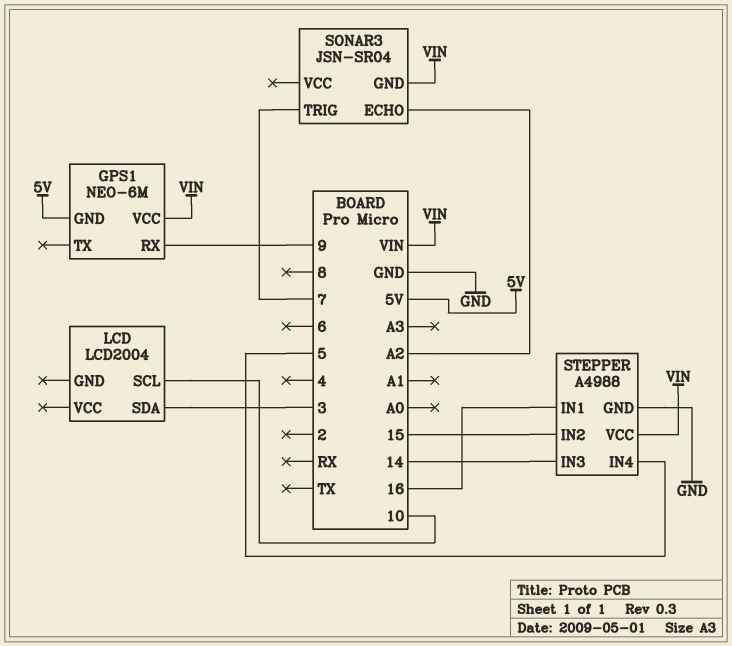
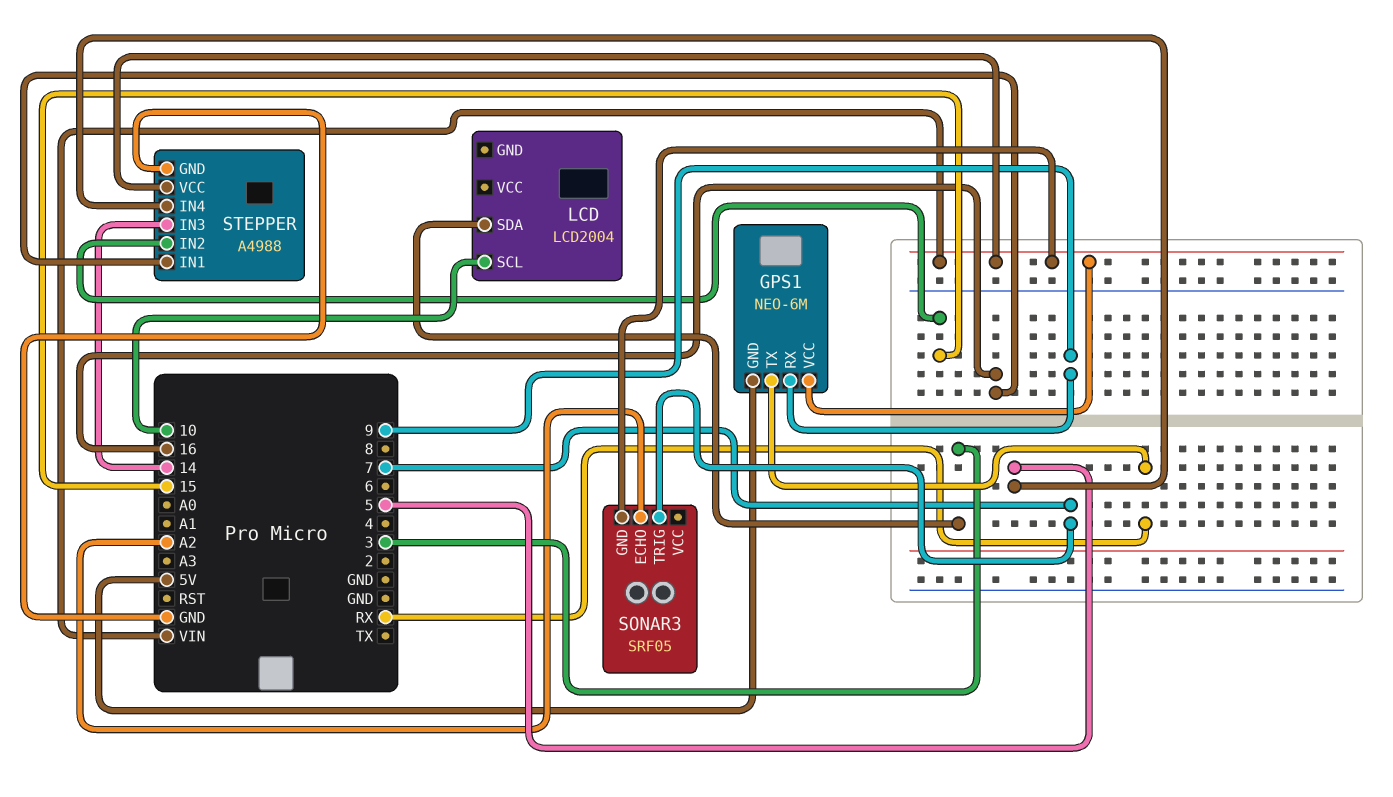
GPS1 pin TX: none -> RX
SONAR3: JSN-SR04 -> SRF05

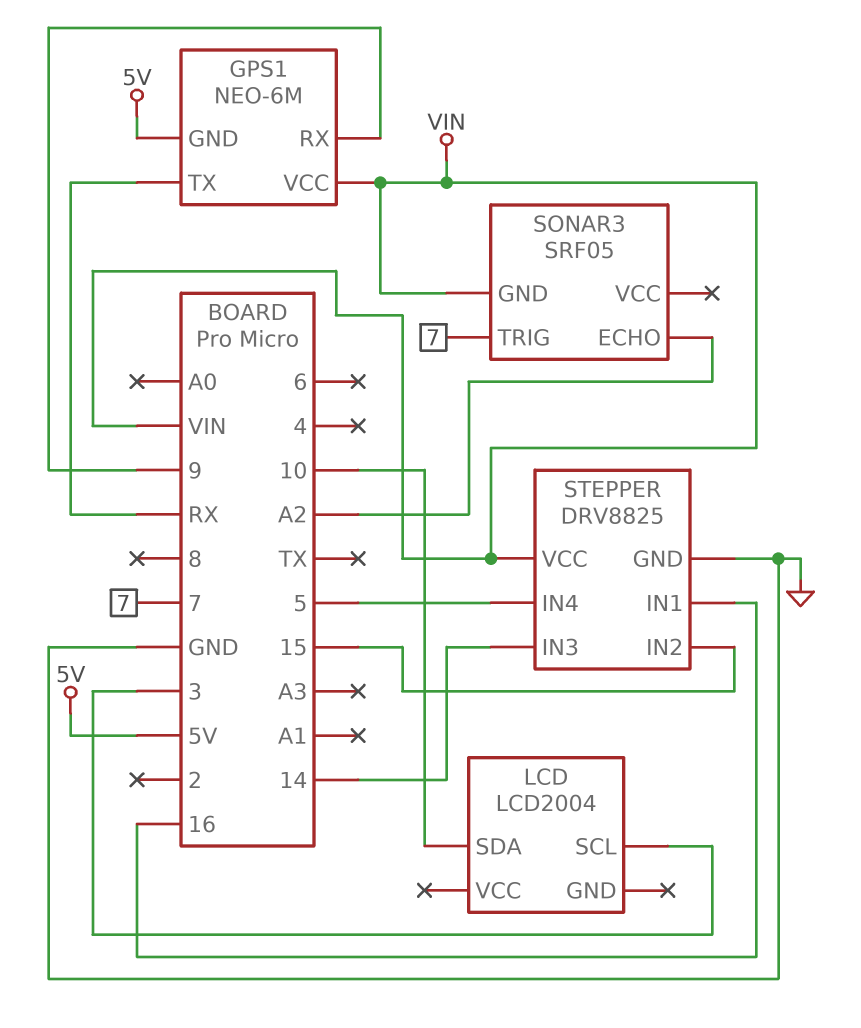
LCD pin SCL: 10 -> 3
LCD pin SDA: 3 -> 10
STEPPER: A4988 -> DRV8825

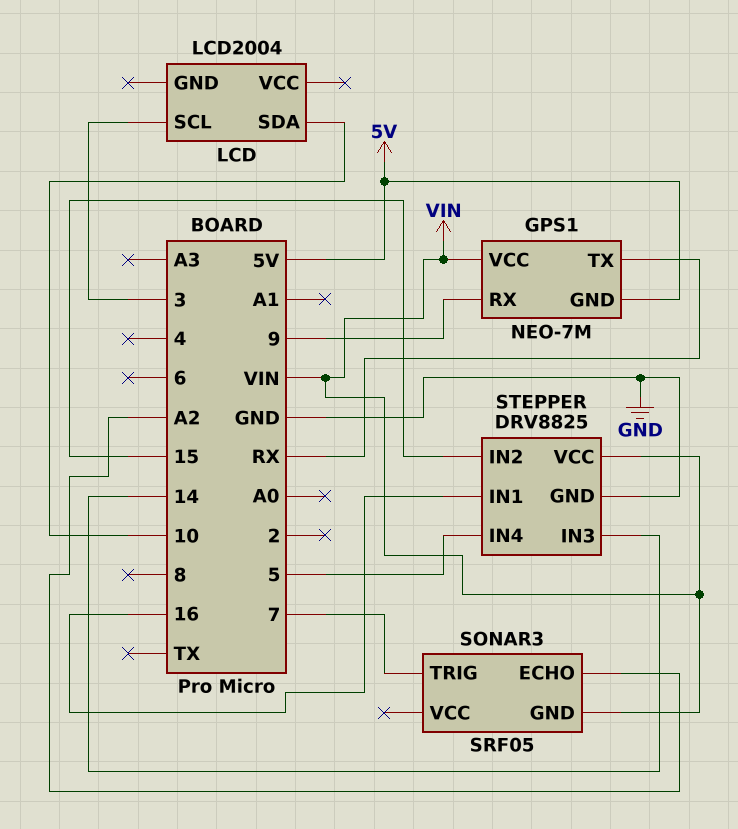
GPS1: NEO-6M -> NEO-7M

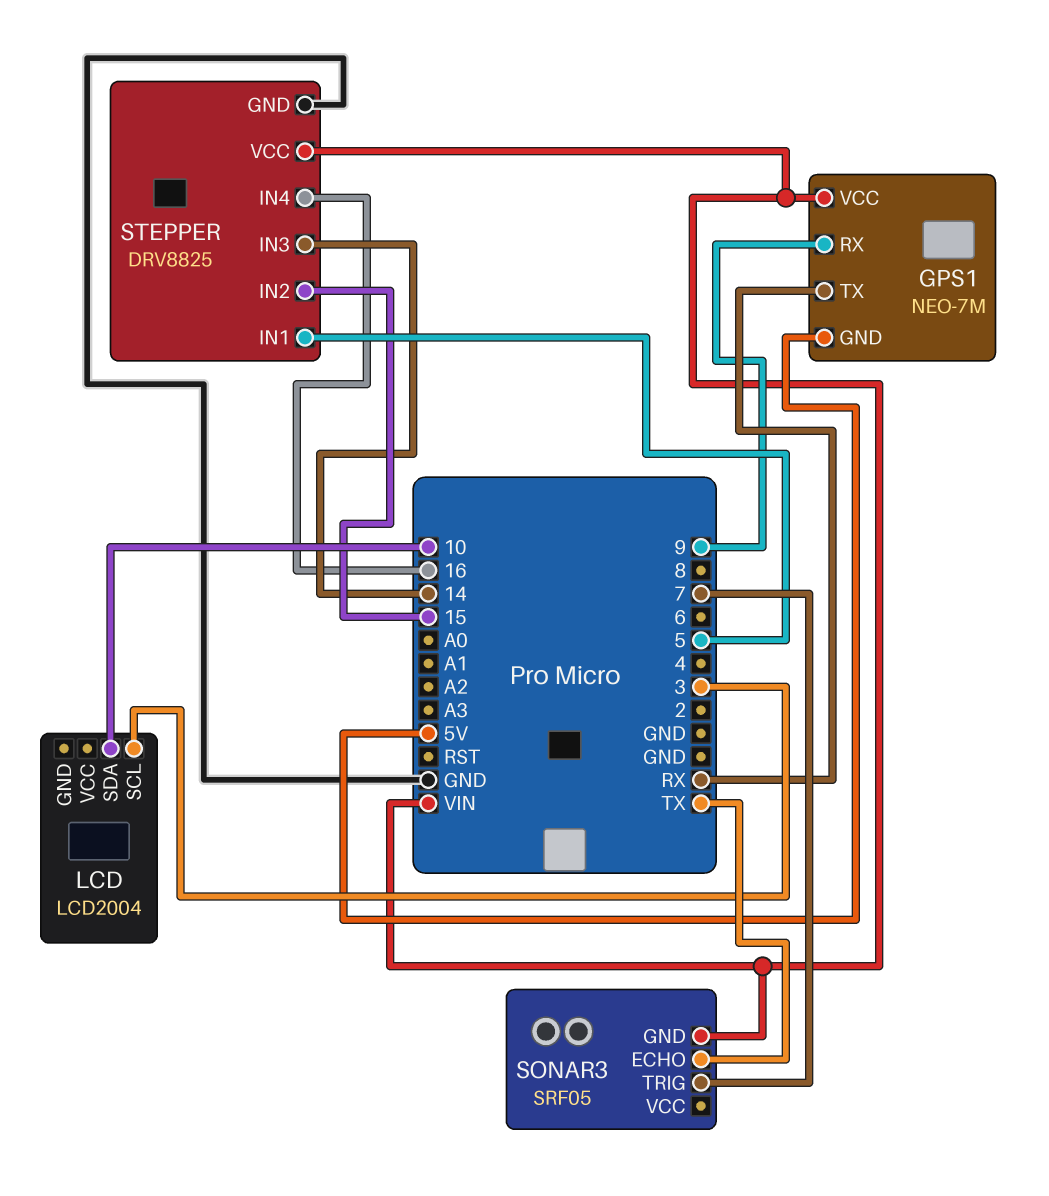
SONAR3 pin ECHO: A2 -> TX
STEPPER pin IN1: 16 -> 5
STEPPER pin IN4: 5 -> 16

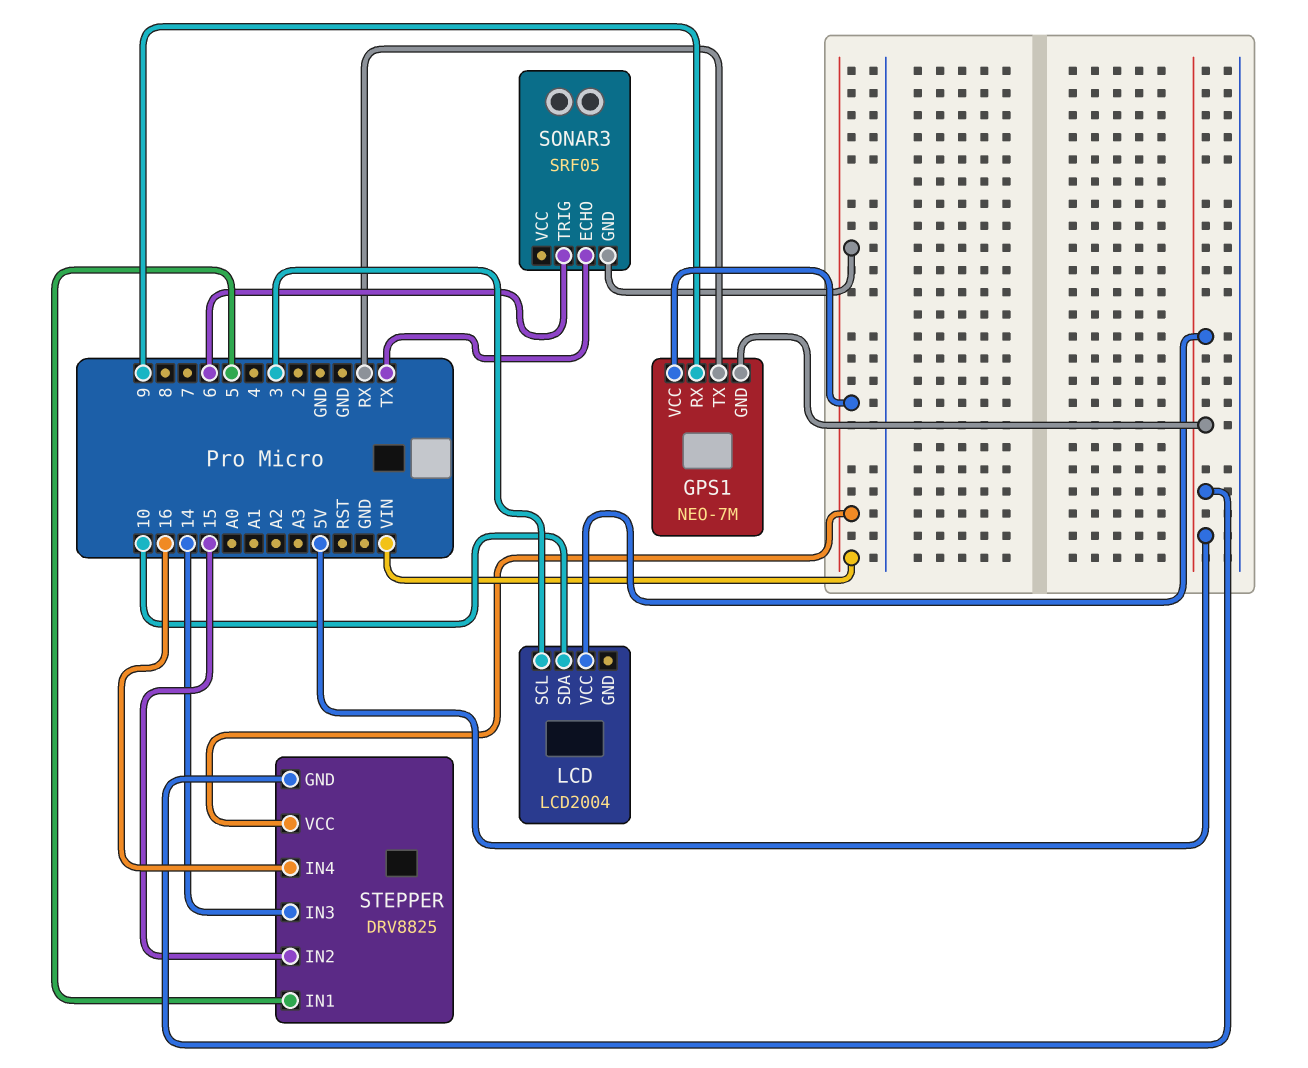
LCD pin VCC: none -> 5V
SONAR3 pin TRIG: 7 -> 6
STEPPER pin GND: GND -> 5V

